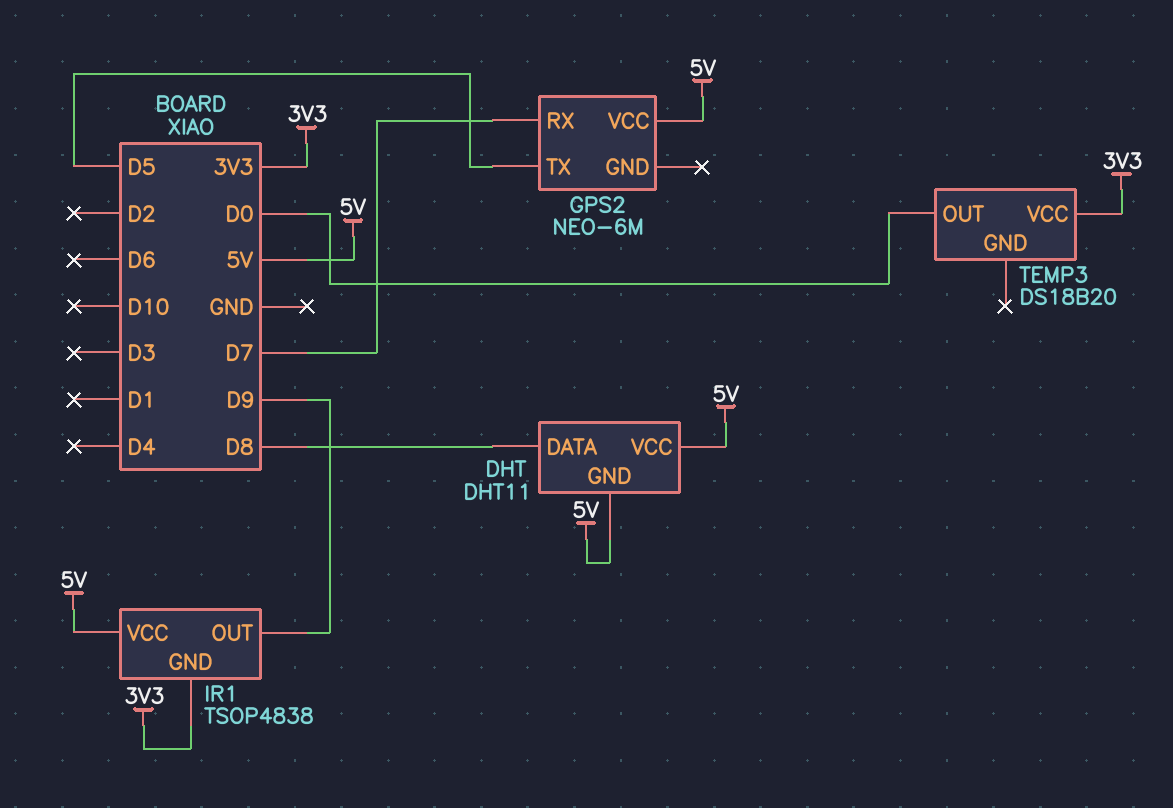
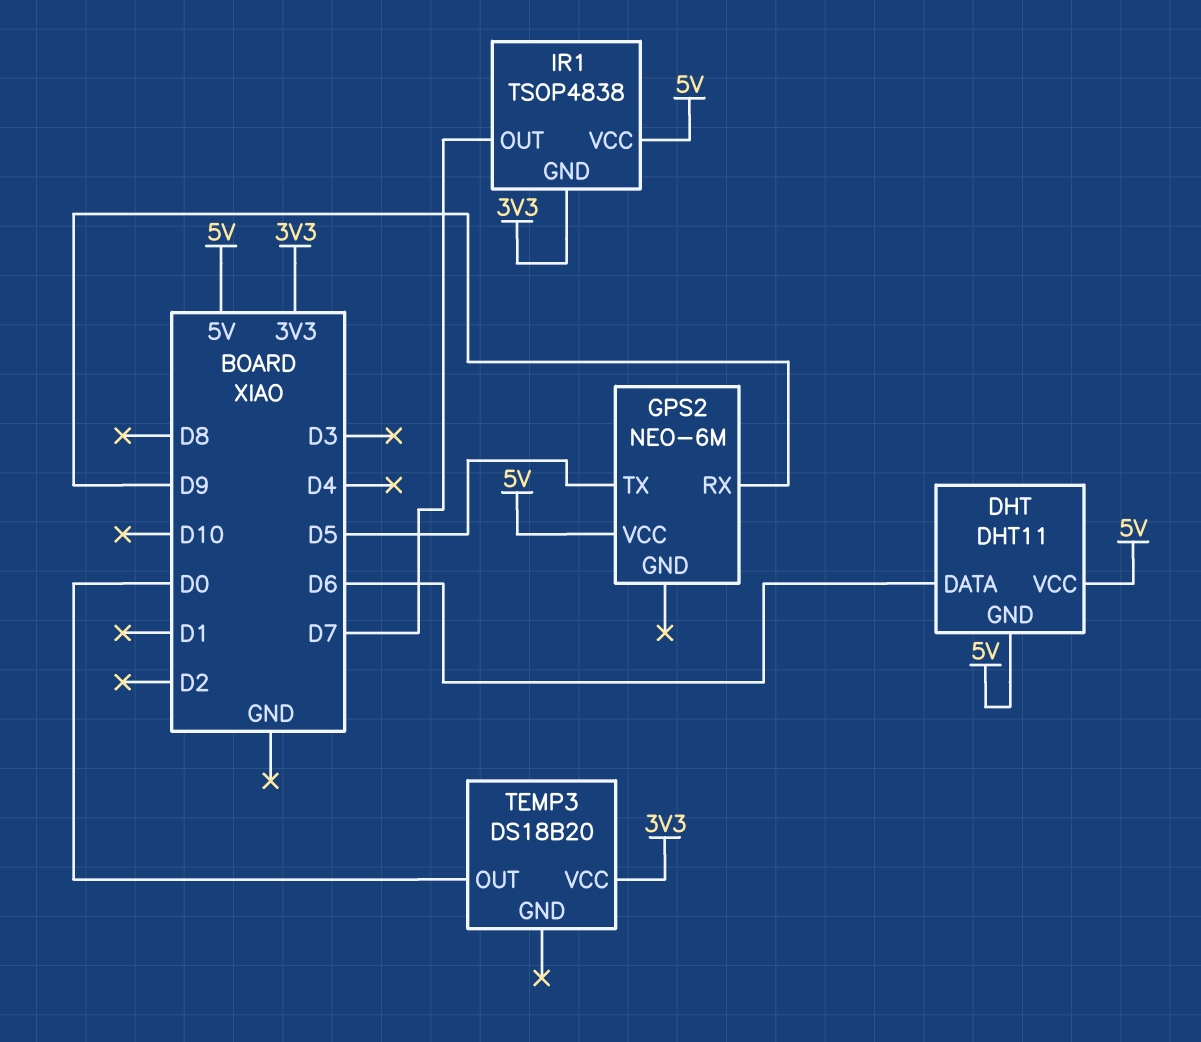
DHT pin DATA: D8 -> D6
GPS2 pin RX: D7 -> D9
IR1 pin OUT: D9 -> D7

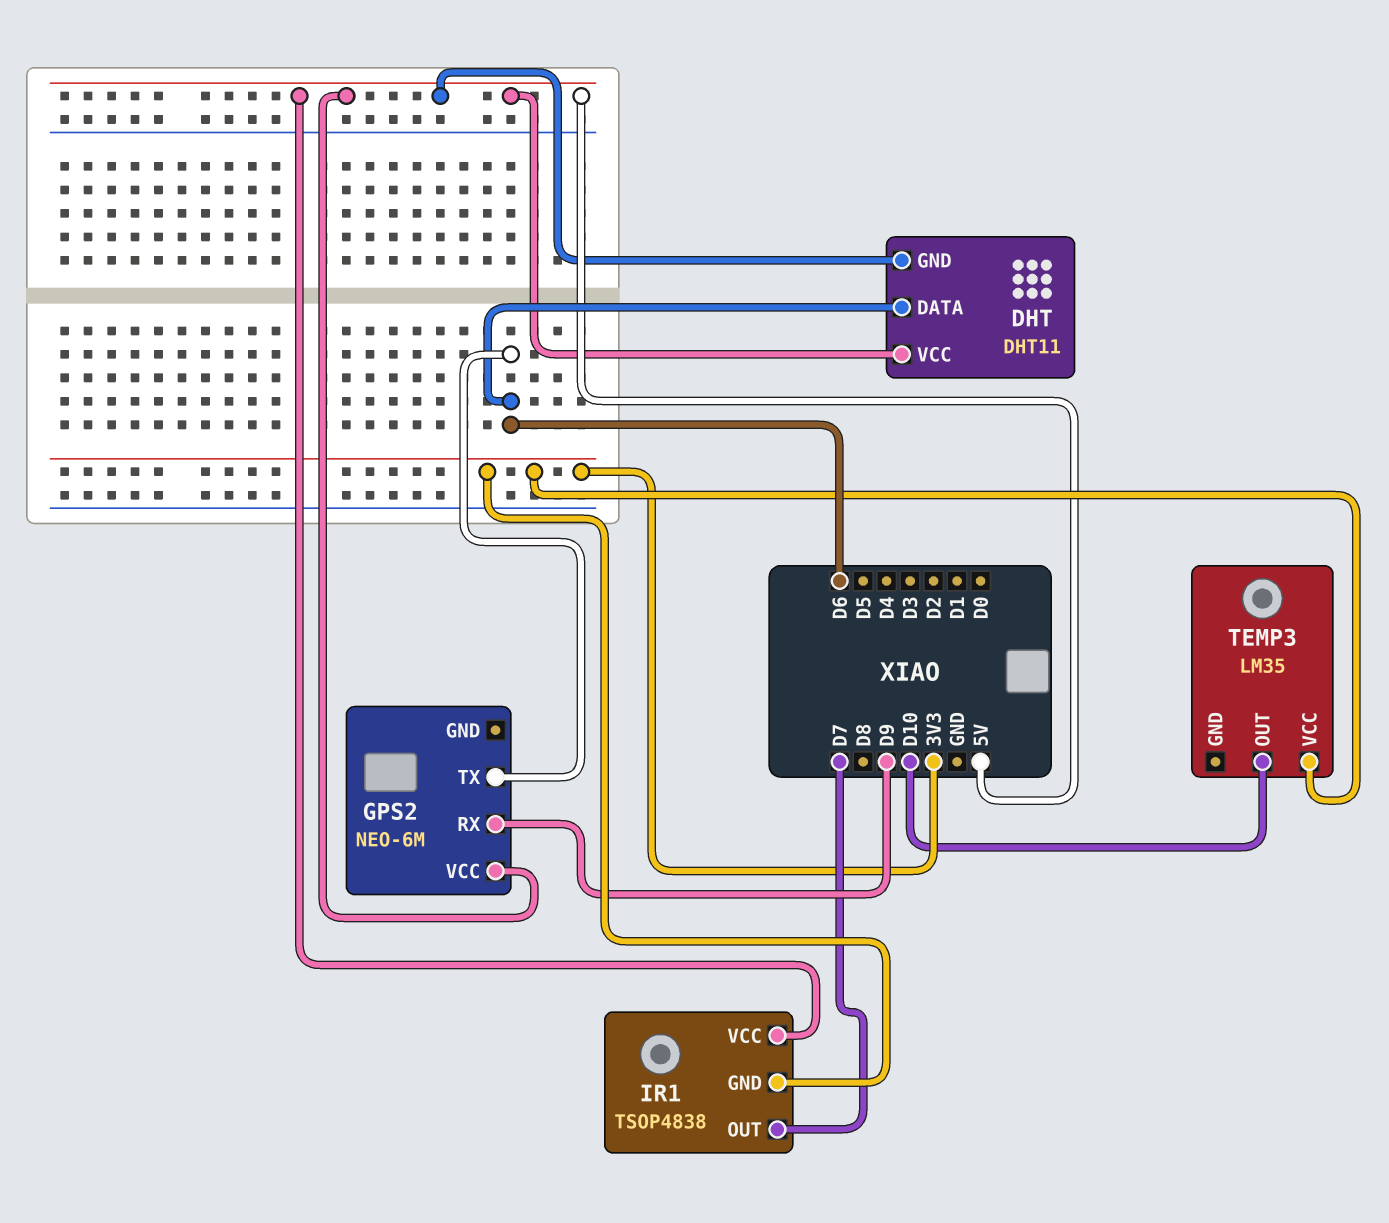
GPS2 pin TX: D5 -> D6
TEMP3: DS18B20 -> LM35
TEMP3 pin OUT: D0 -> D10

